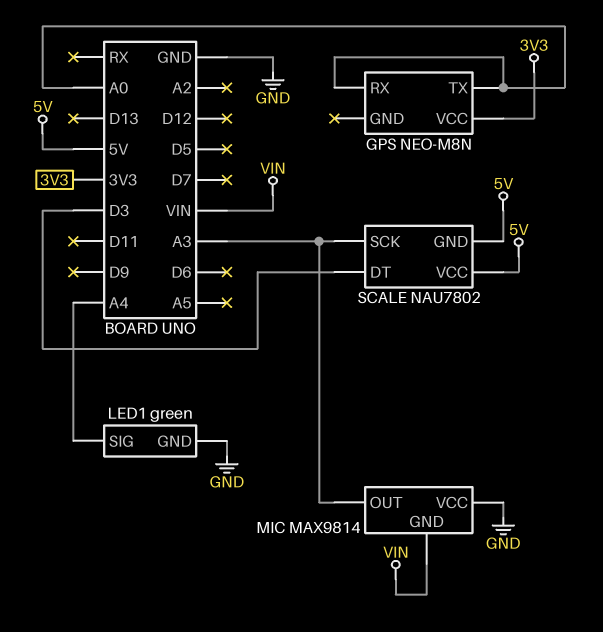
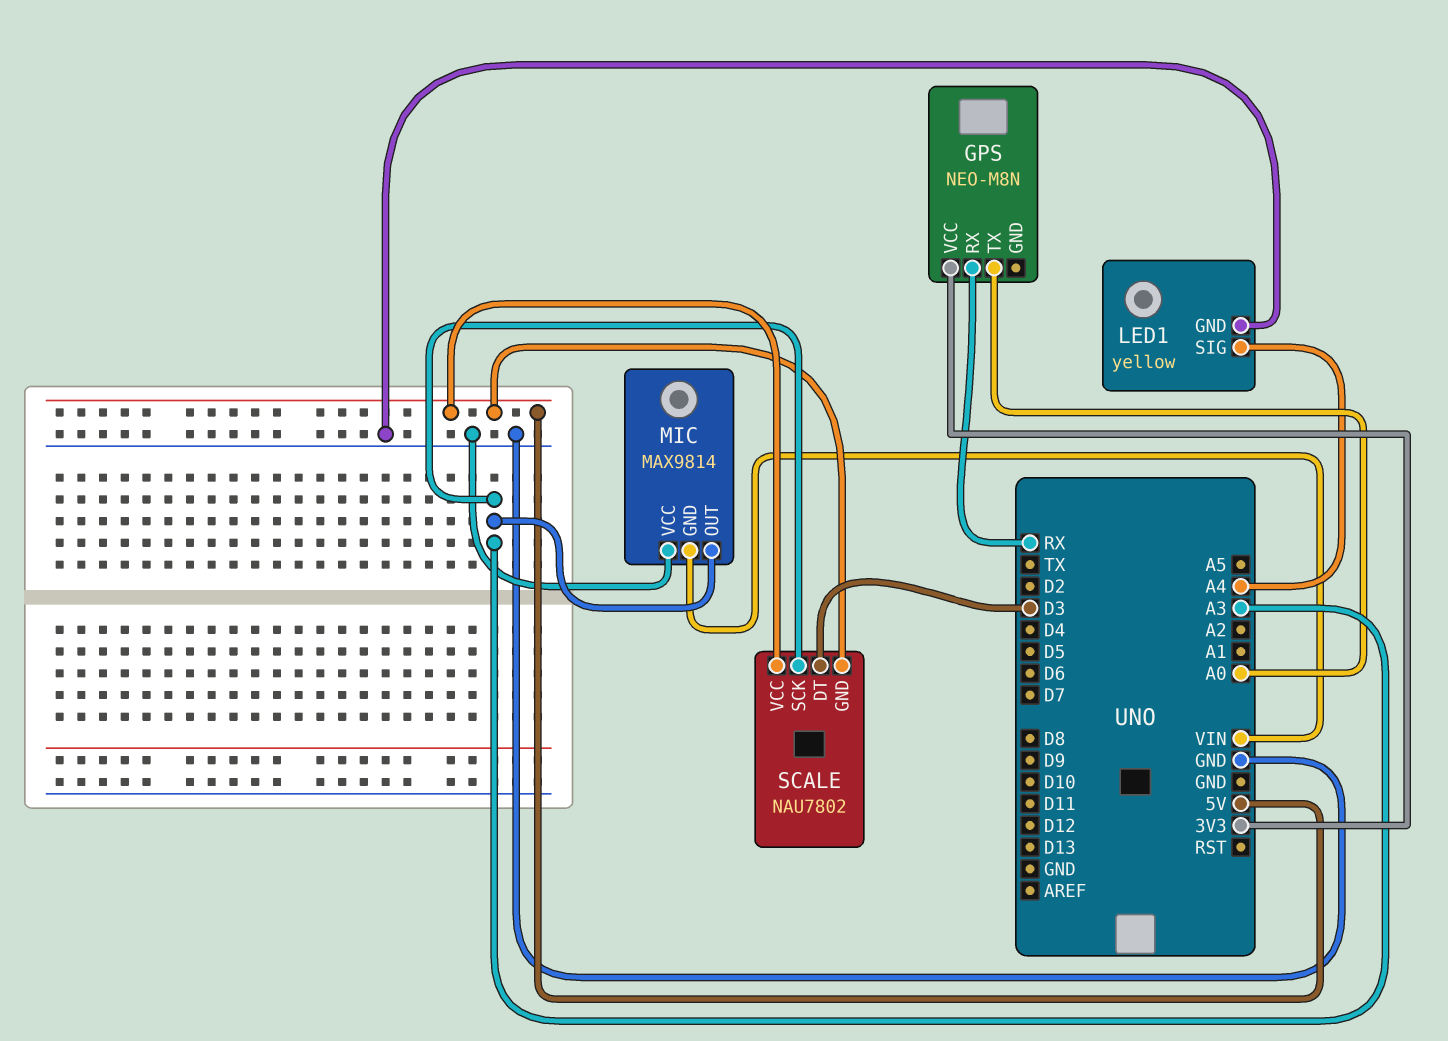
GPS pin RX: A0 -> RX
LED1: green -> yellow

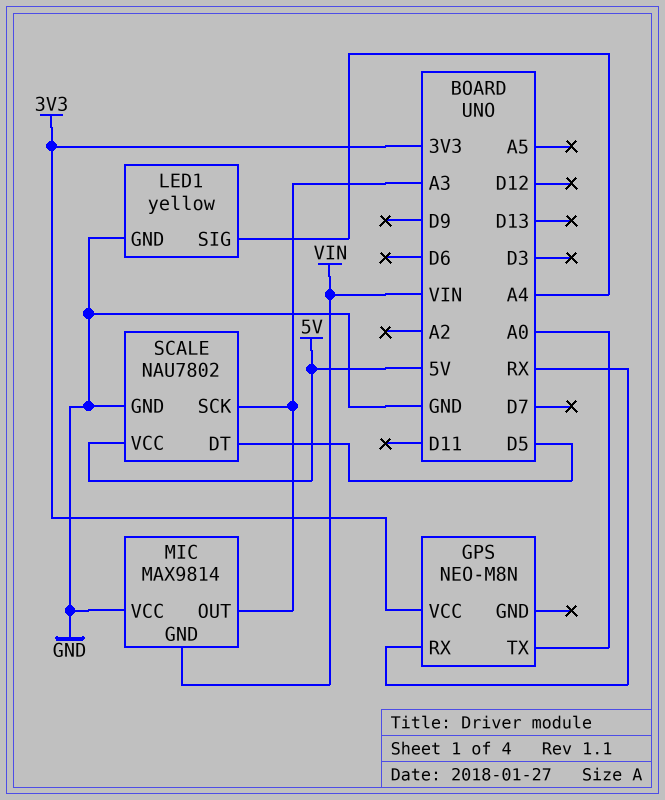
SCALE pin DT: D3 -> D5
SCALE pin GND: 5V -> GND

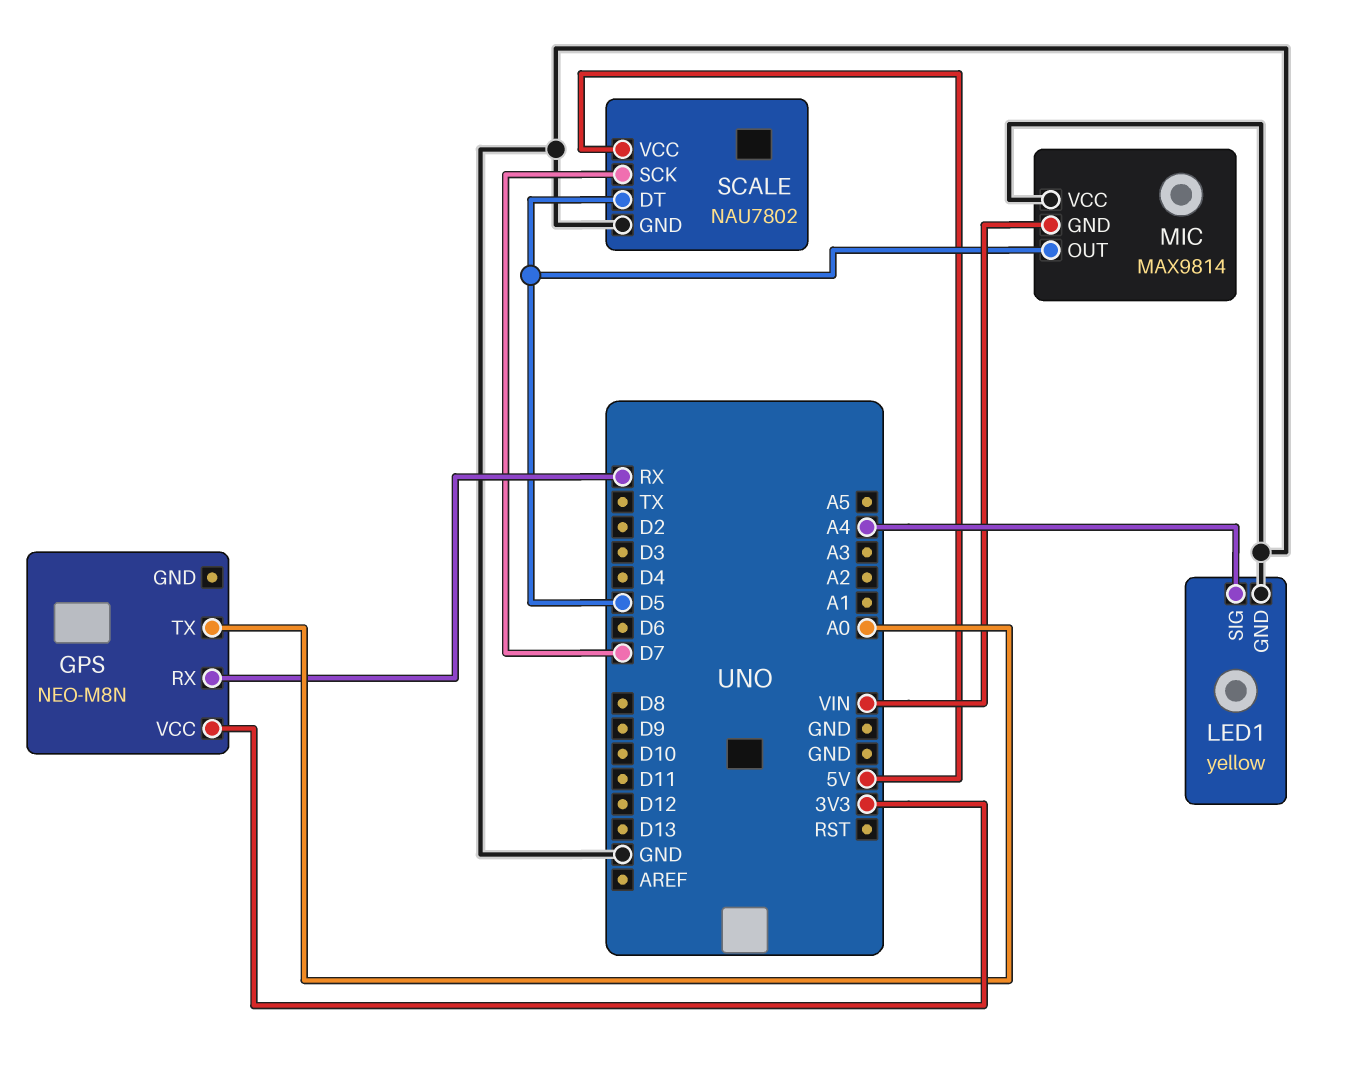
MIC pin OUT: A3 -> D5
SCALE pin SCK: A3 -> D7

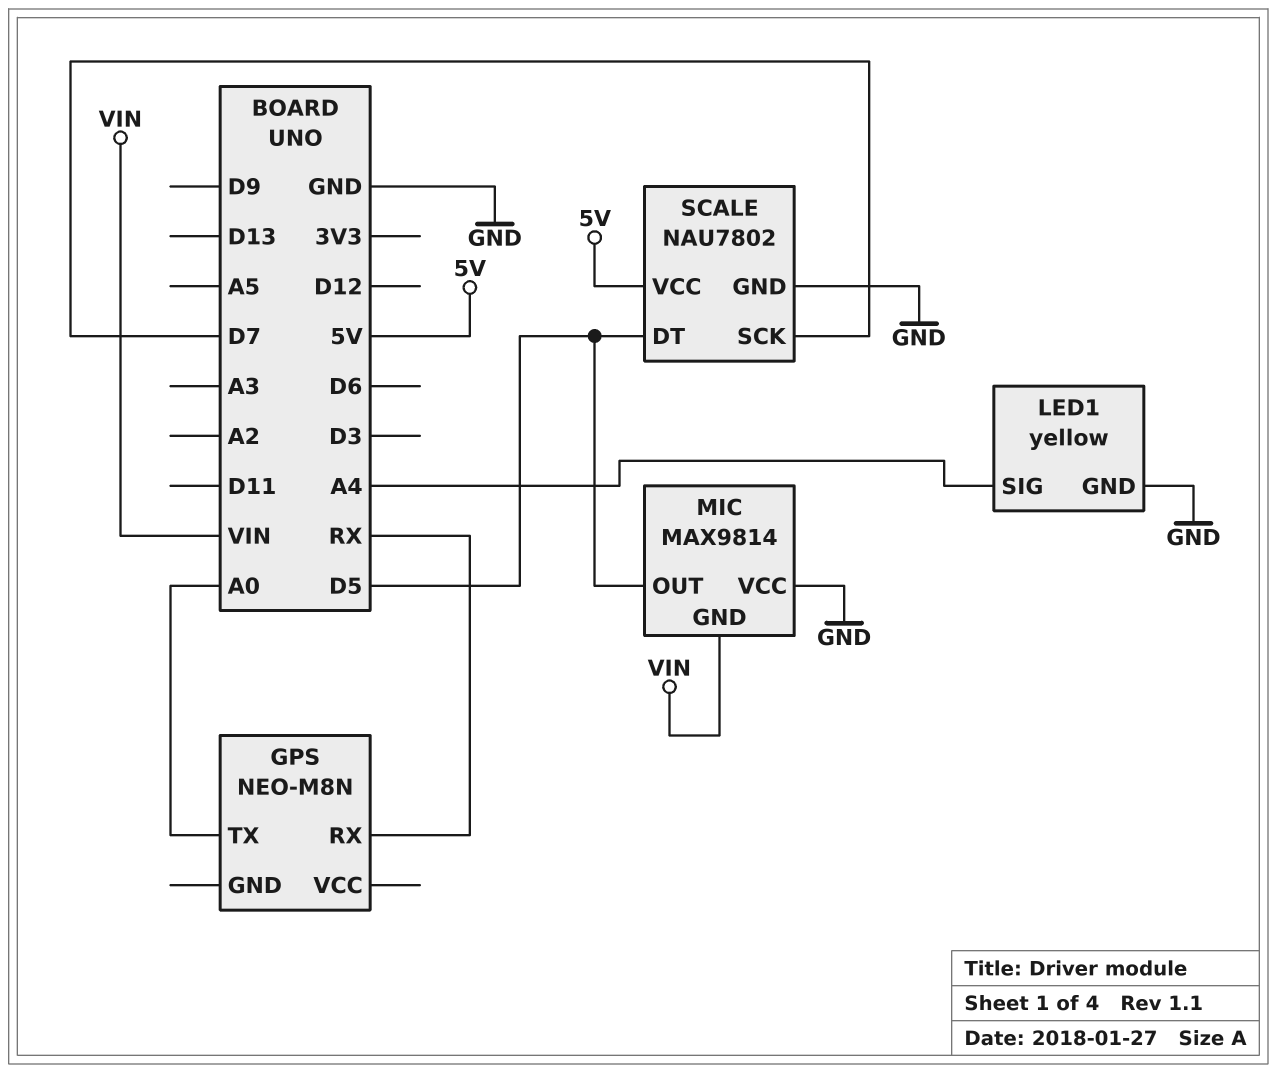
GPS pin VCC: 3V3 -> none

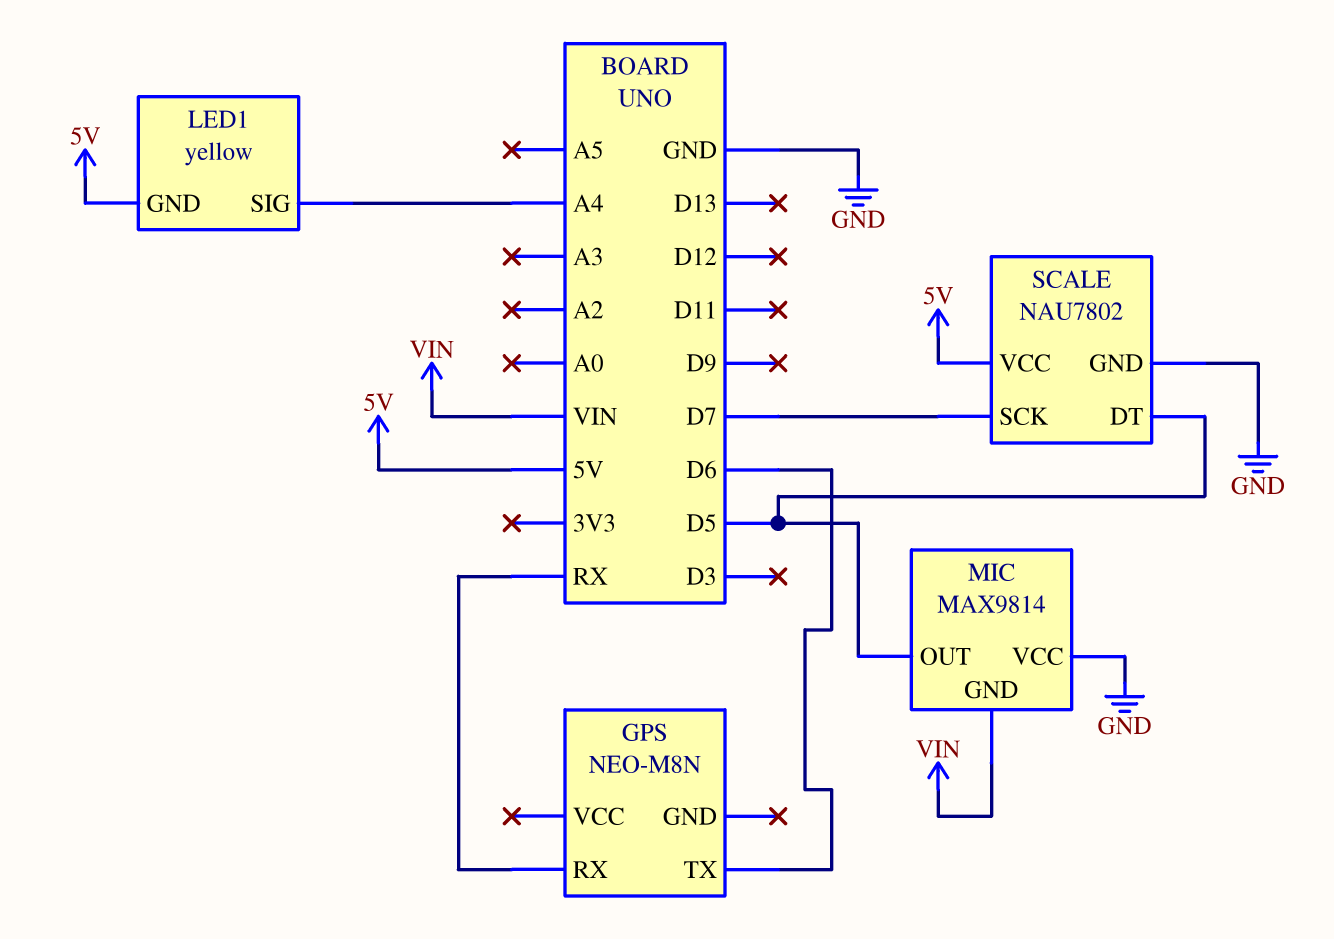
GPS pin TX: A0 -> D6
LED1 pin GND: GND -> 5V

